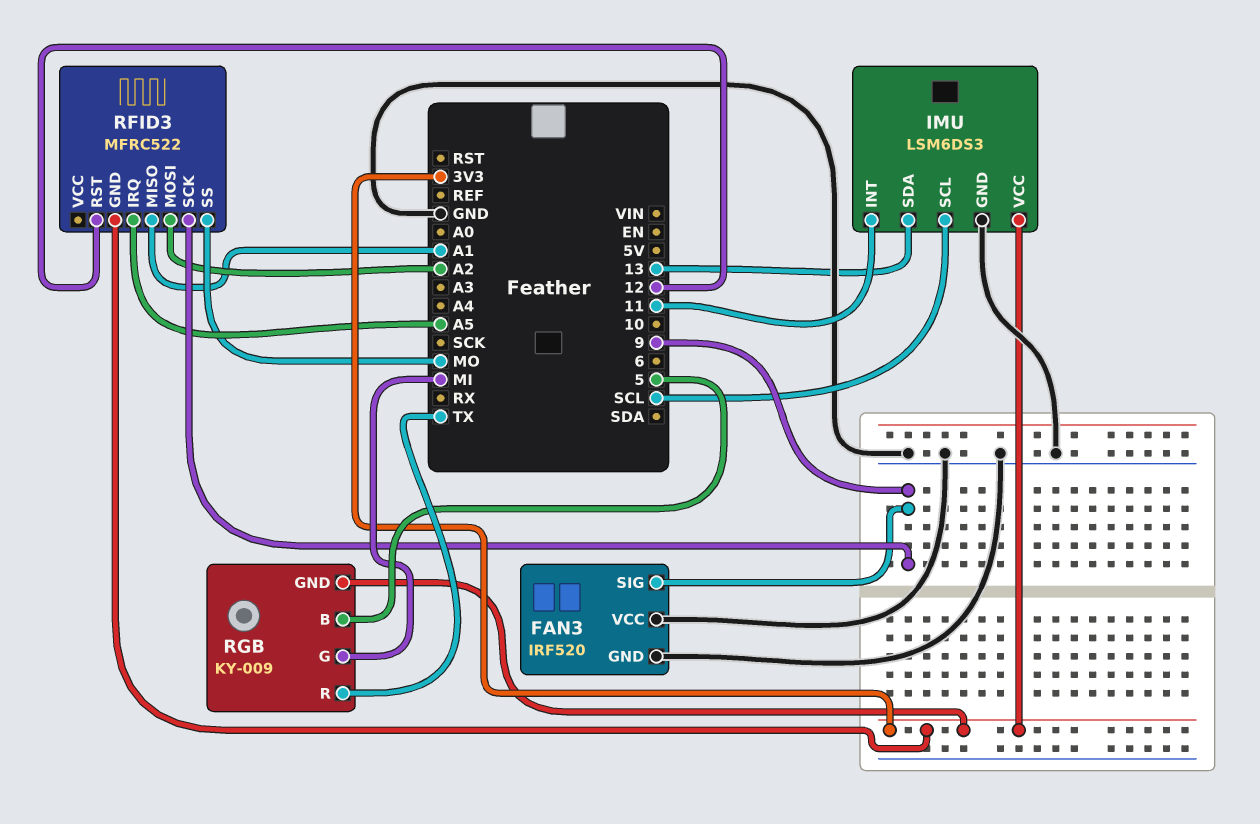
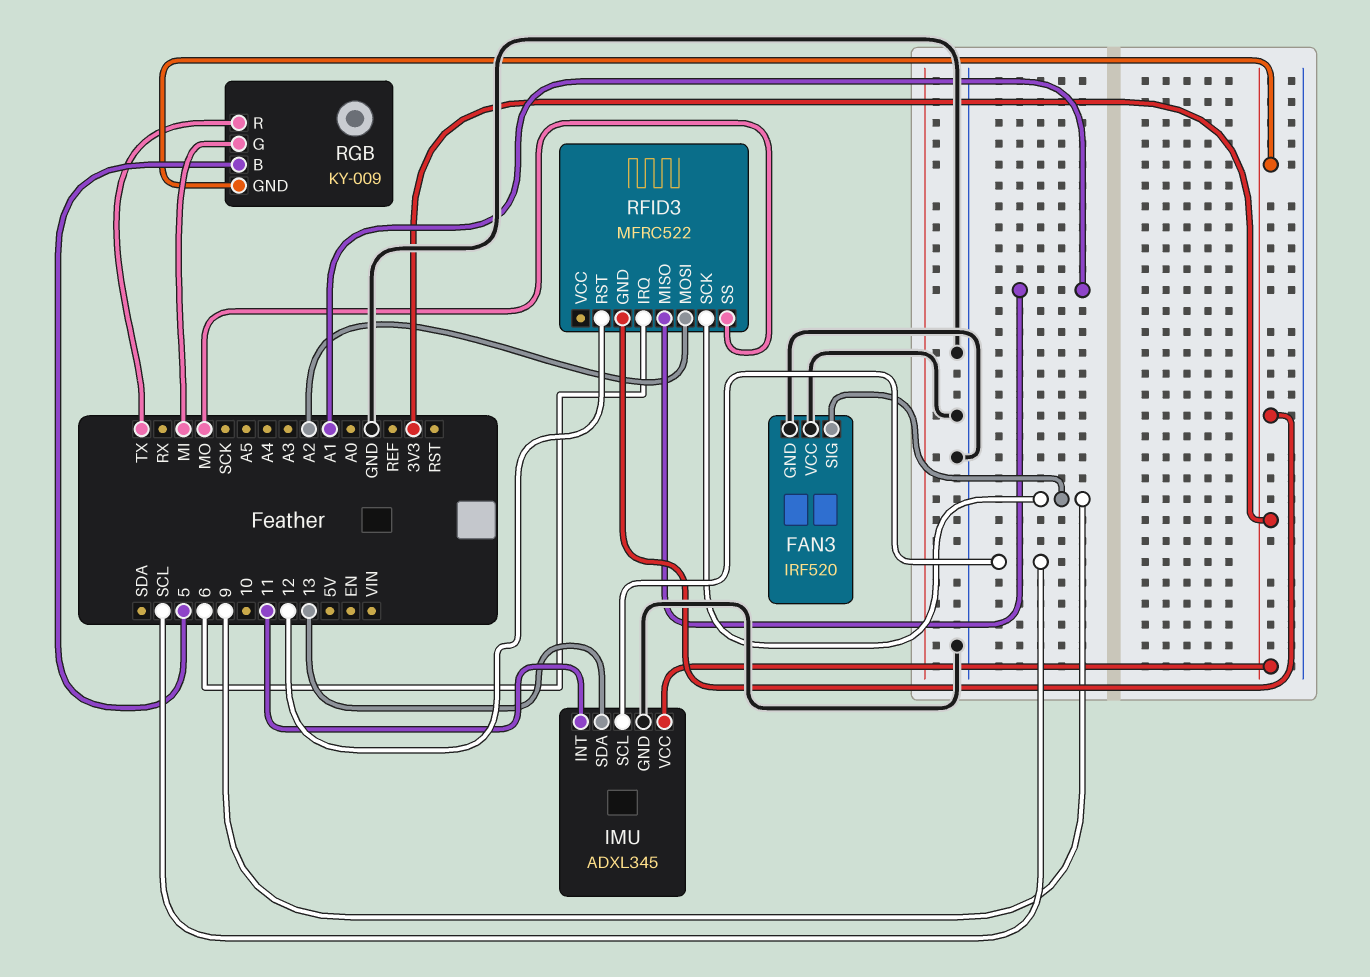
IMU: LSM6DS3 -> ADXL345
RFID3 pin IRQ: A5 -> 6

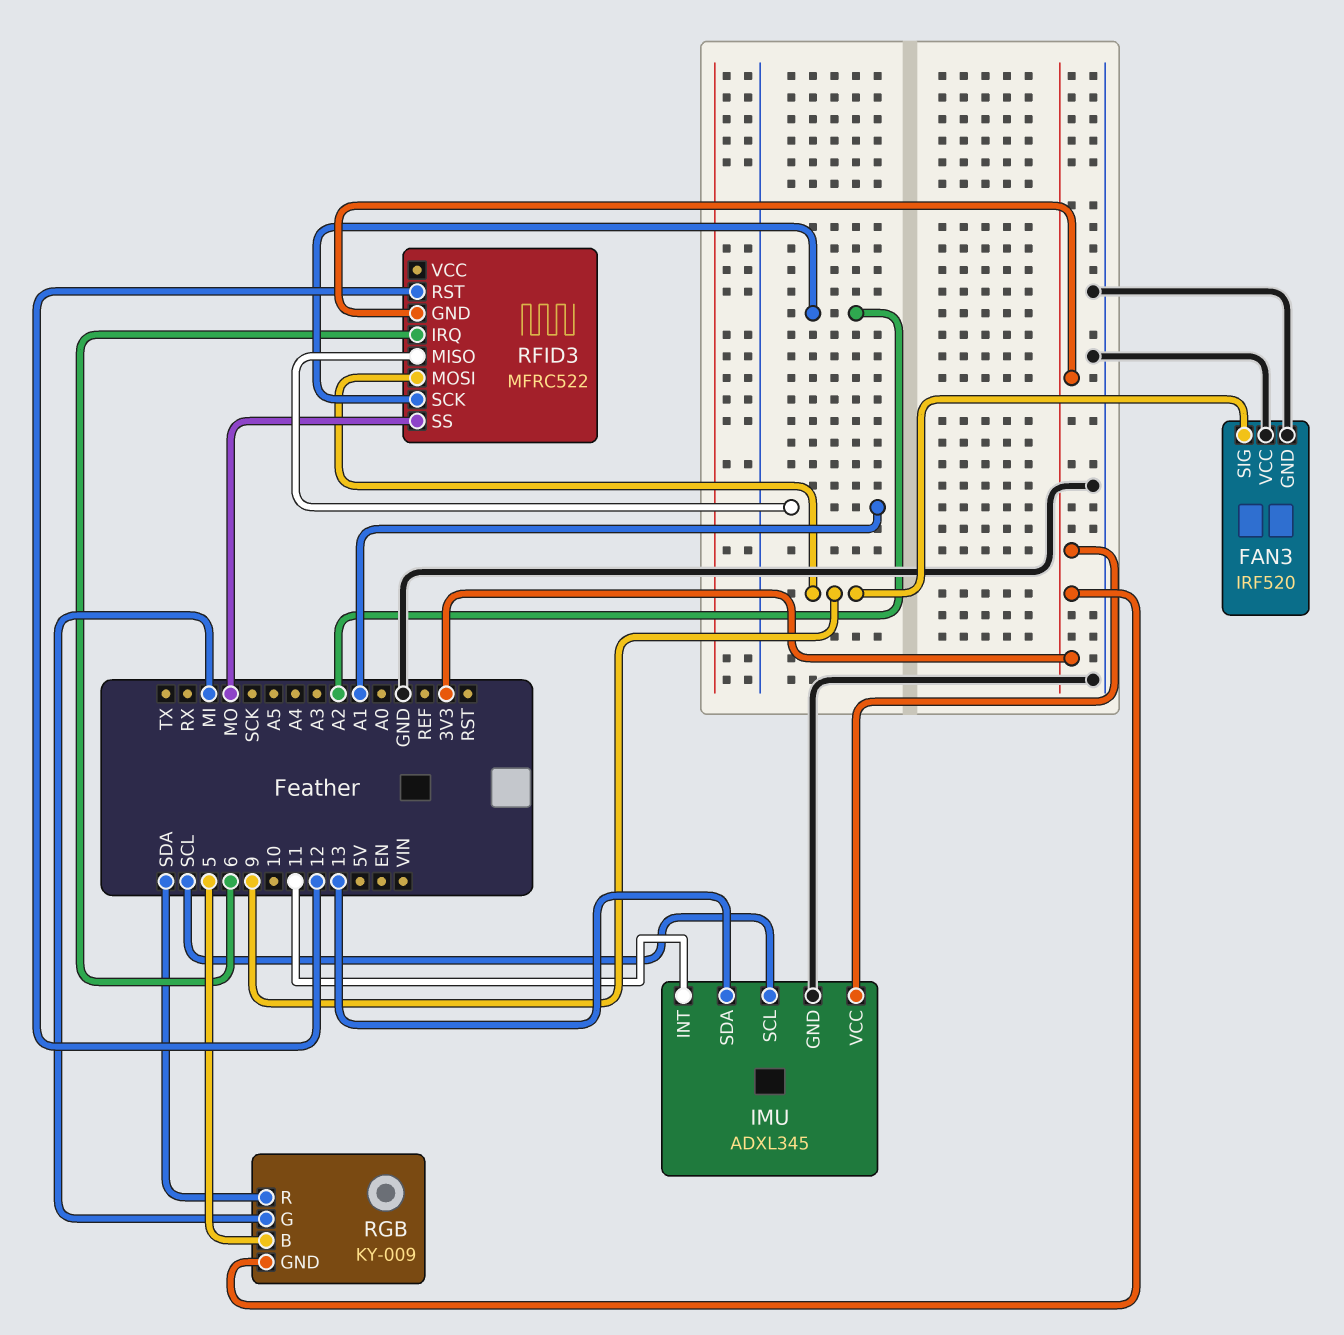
RFID3 pin MOSI: A2 -> 9
RFID3 pin SCK: 9 -> A2
RGB pin R: TX -> SDA

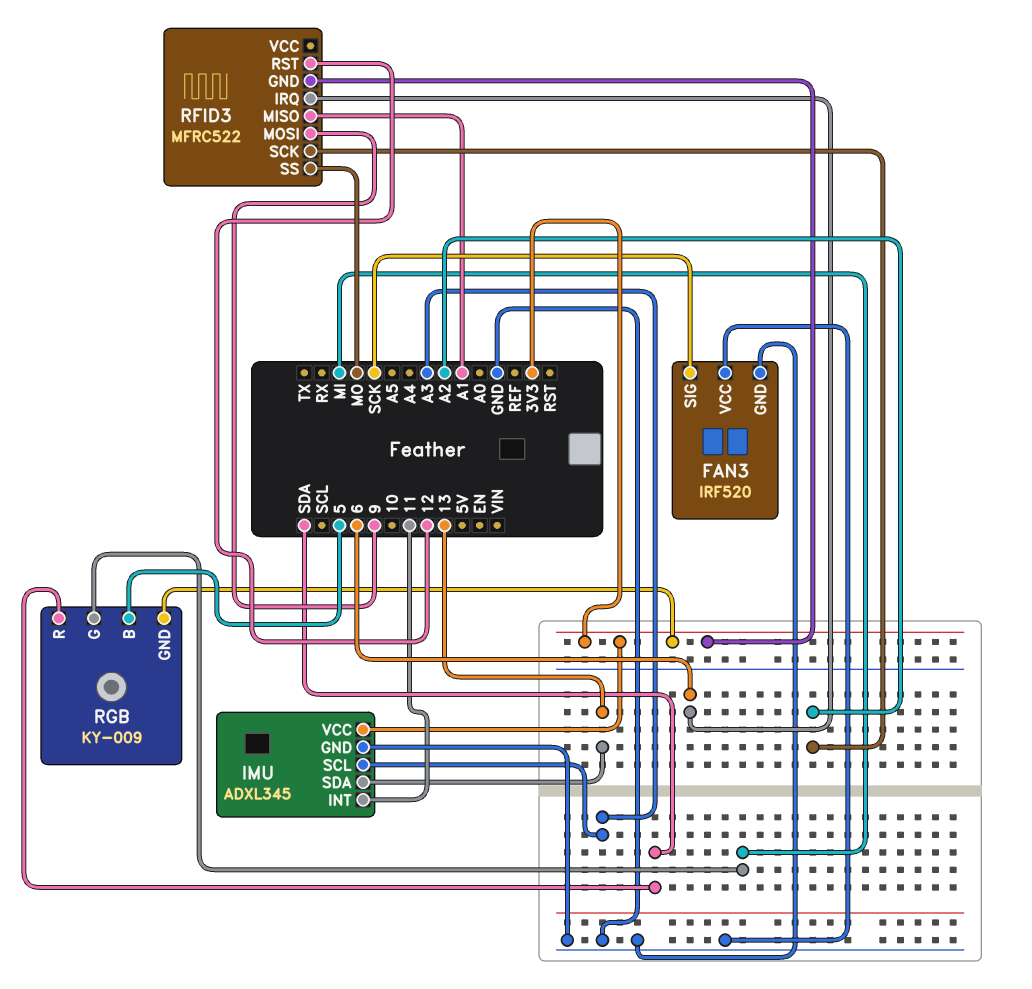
FAN3 pin SIG: 9 -> SCK
IMU pin SCL: SCL -> A3

